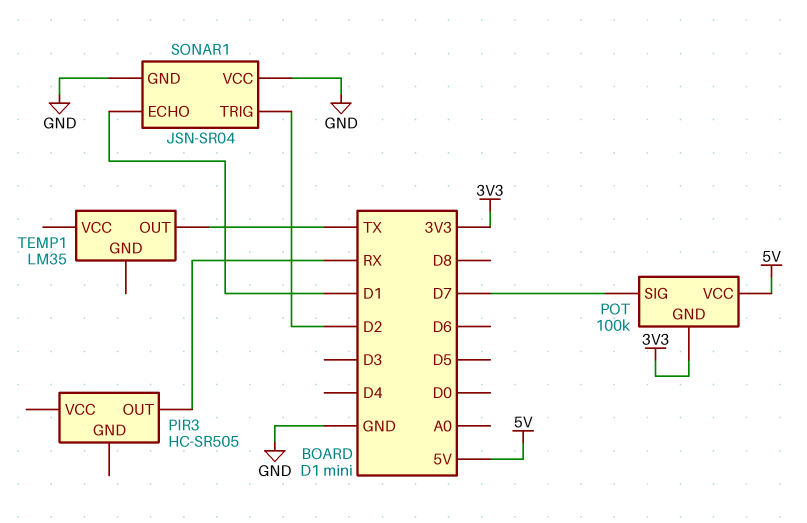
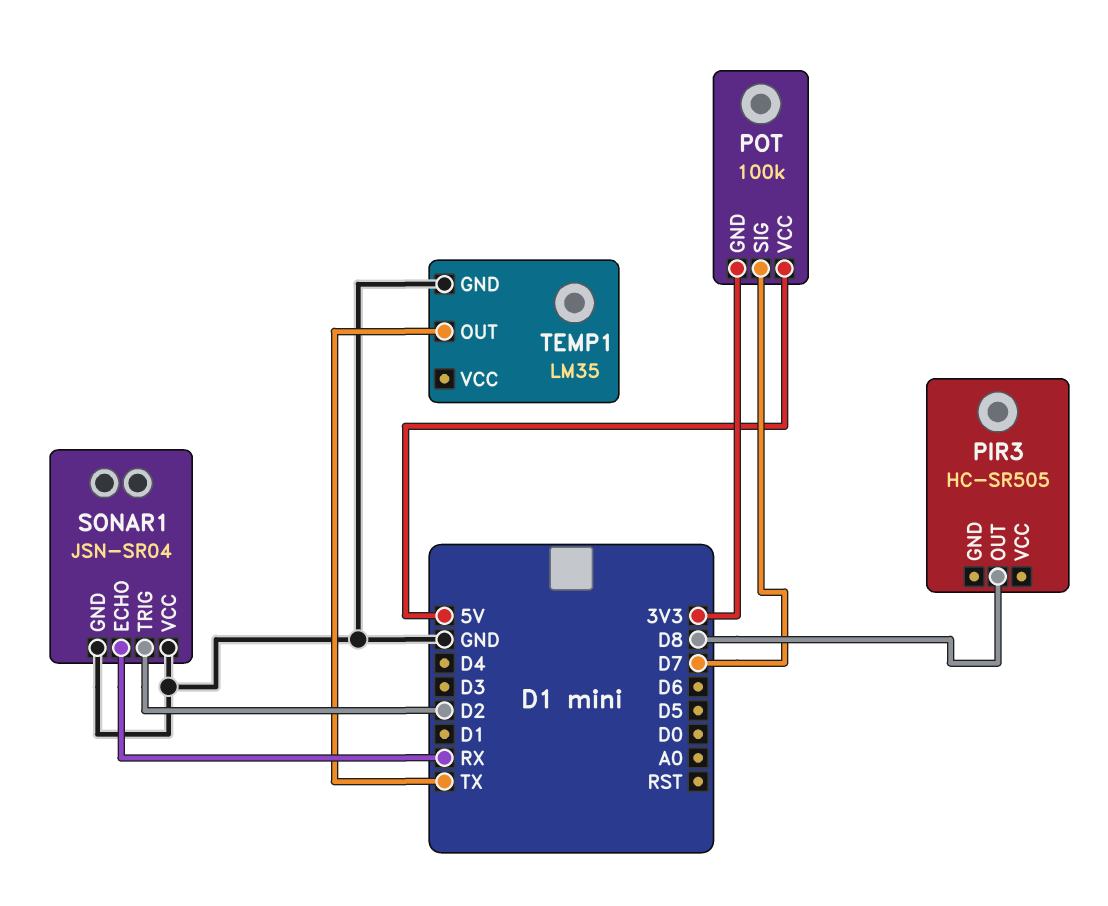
PIR3 pin OUT: RX -> D8
SONAR1 pin ECHO: D1 -> RX
TEMP1 pin GND: none -> GND

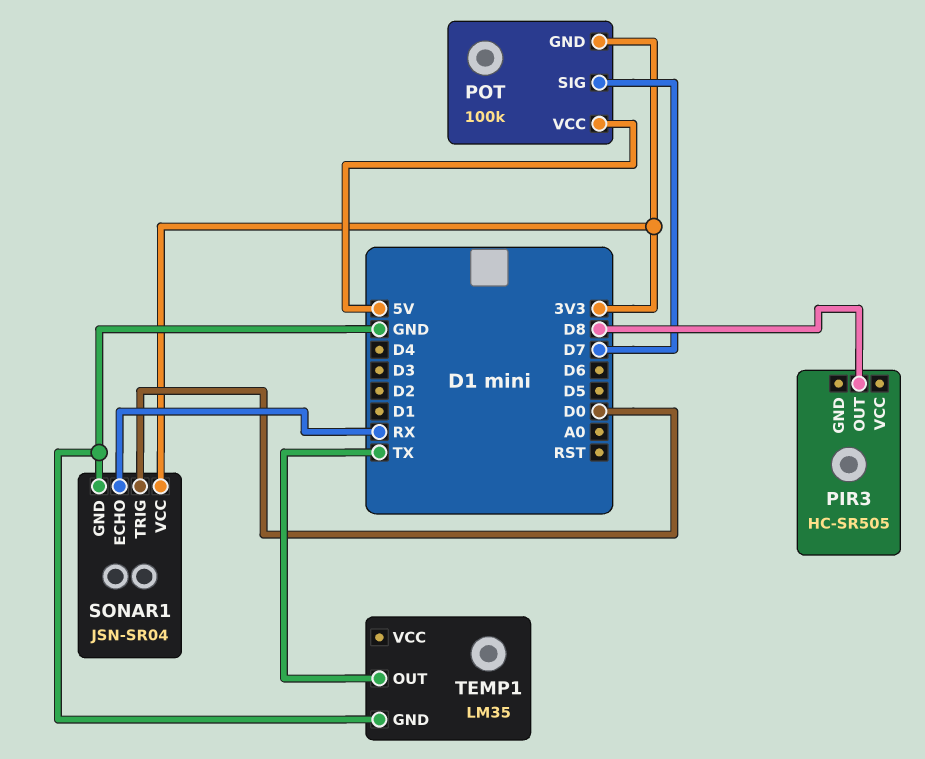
SONAR1 pin TRIG: D2 -> D0
SONAR1 pin VCC: GND -> 3V3

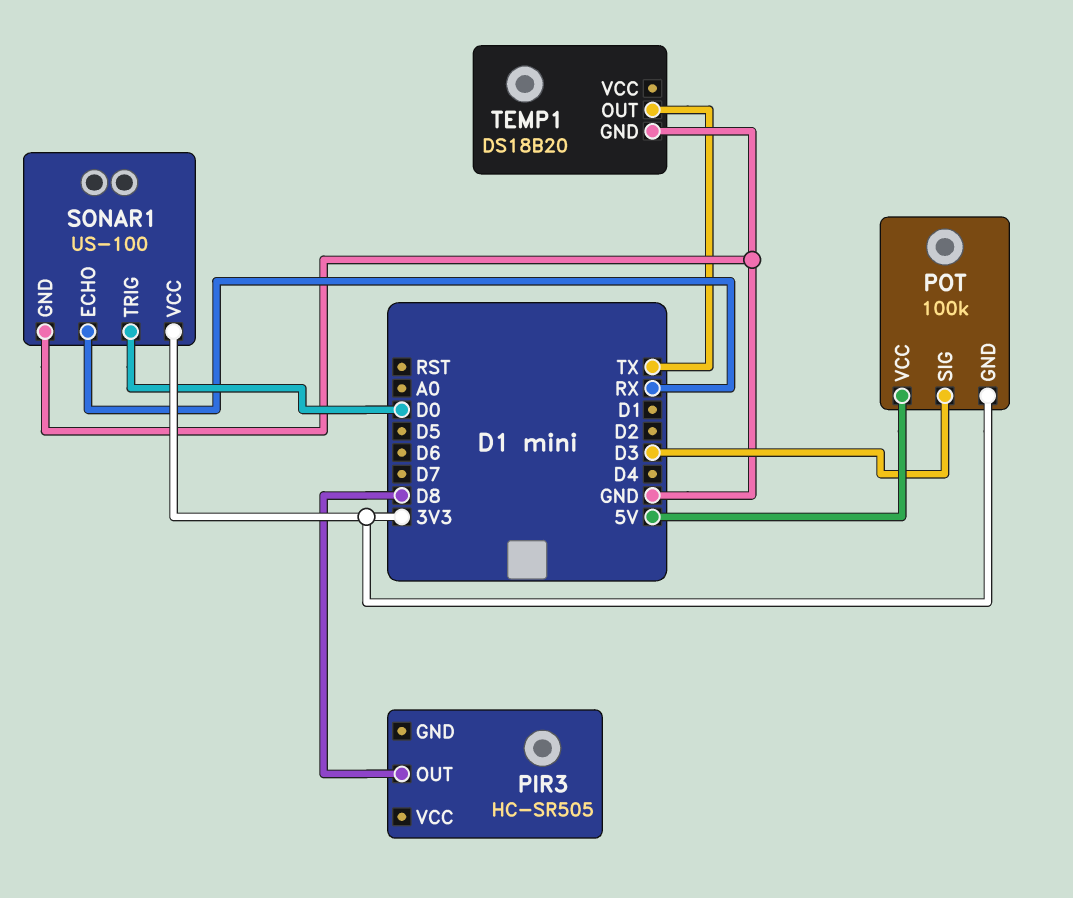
POT pin SIG: D7 -> D3
SONAR1: JSN-SR04 -> US-100
TEMP1: LM35 -> DS18B20

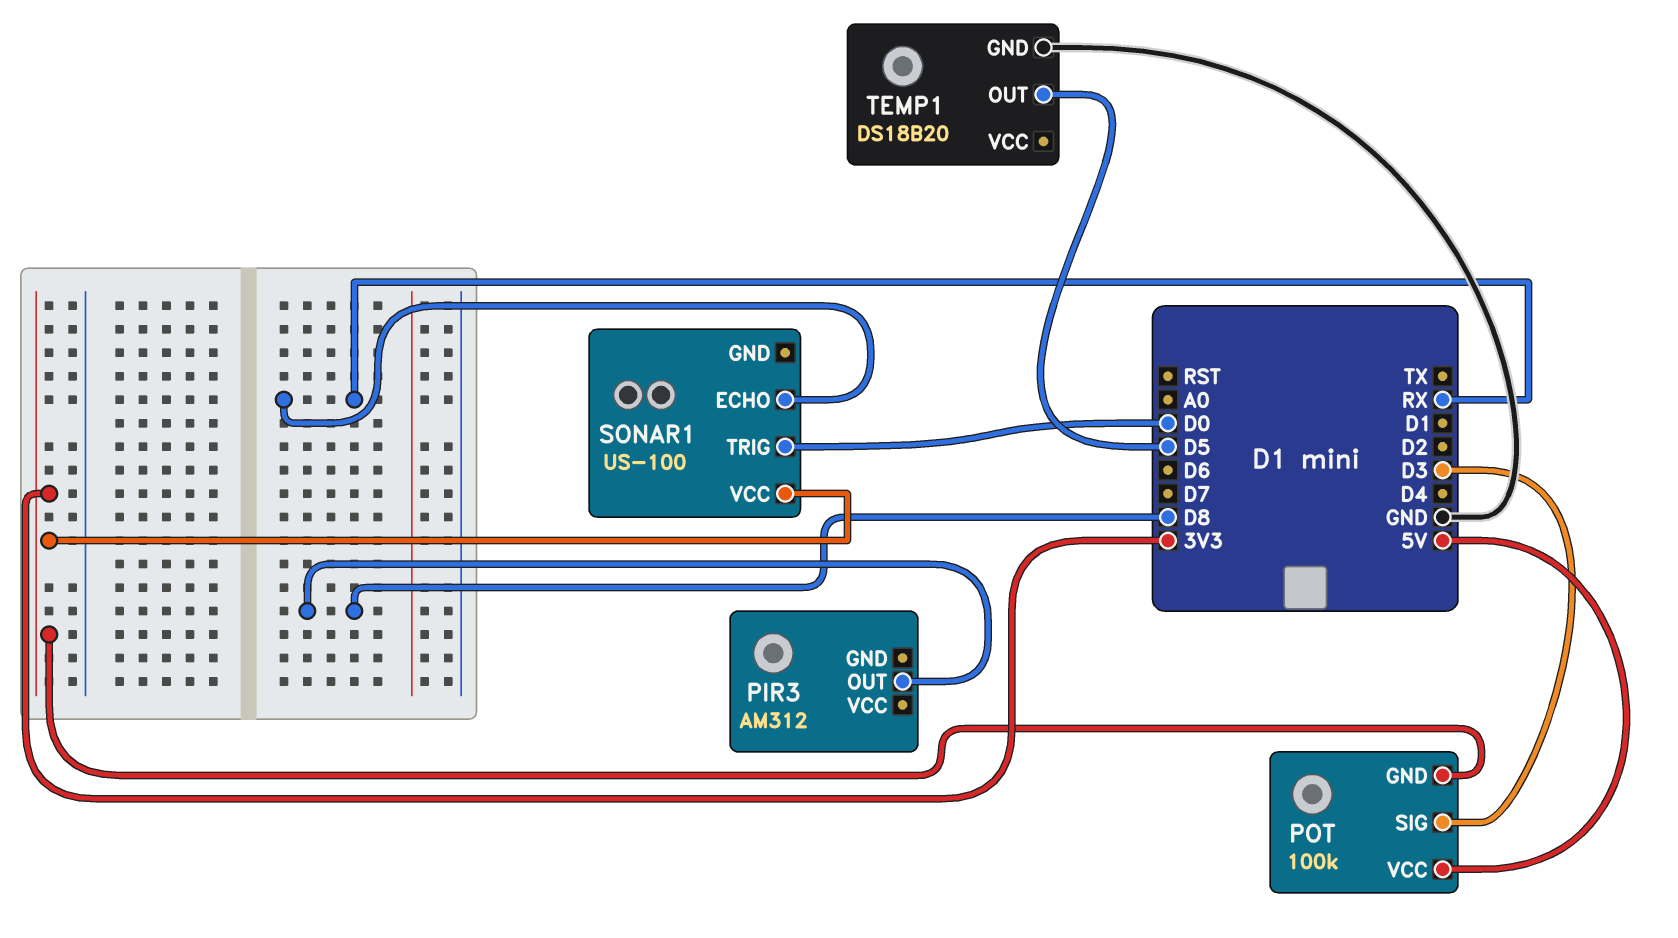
PIR3: HC-SR505 -> AM312
SONAR1 pin GND: GND -> none
TEMP1 pin OUT: TX -> D5

